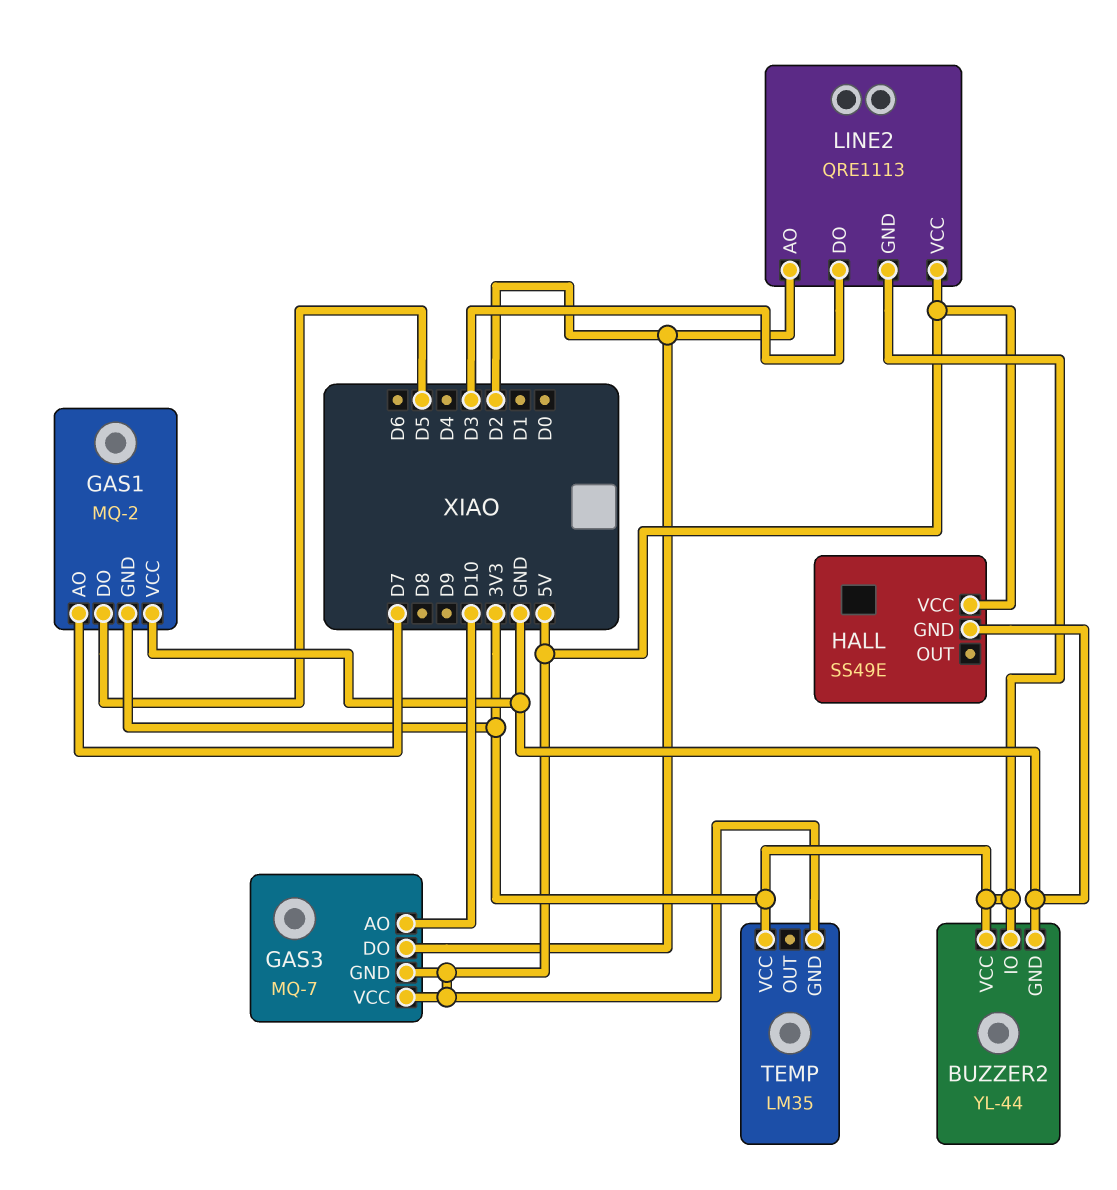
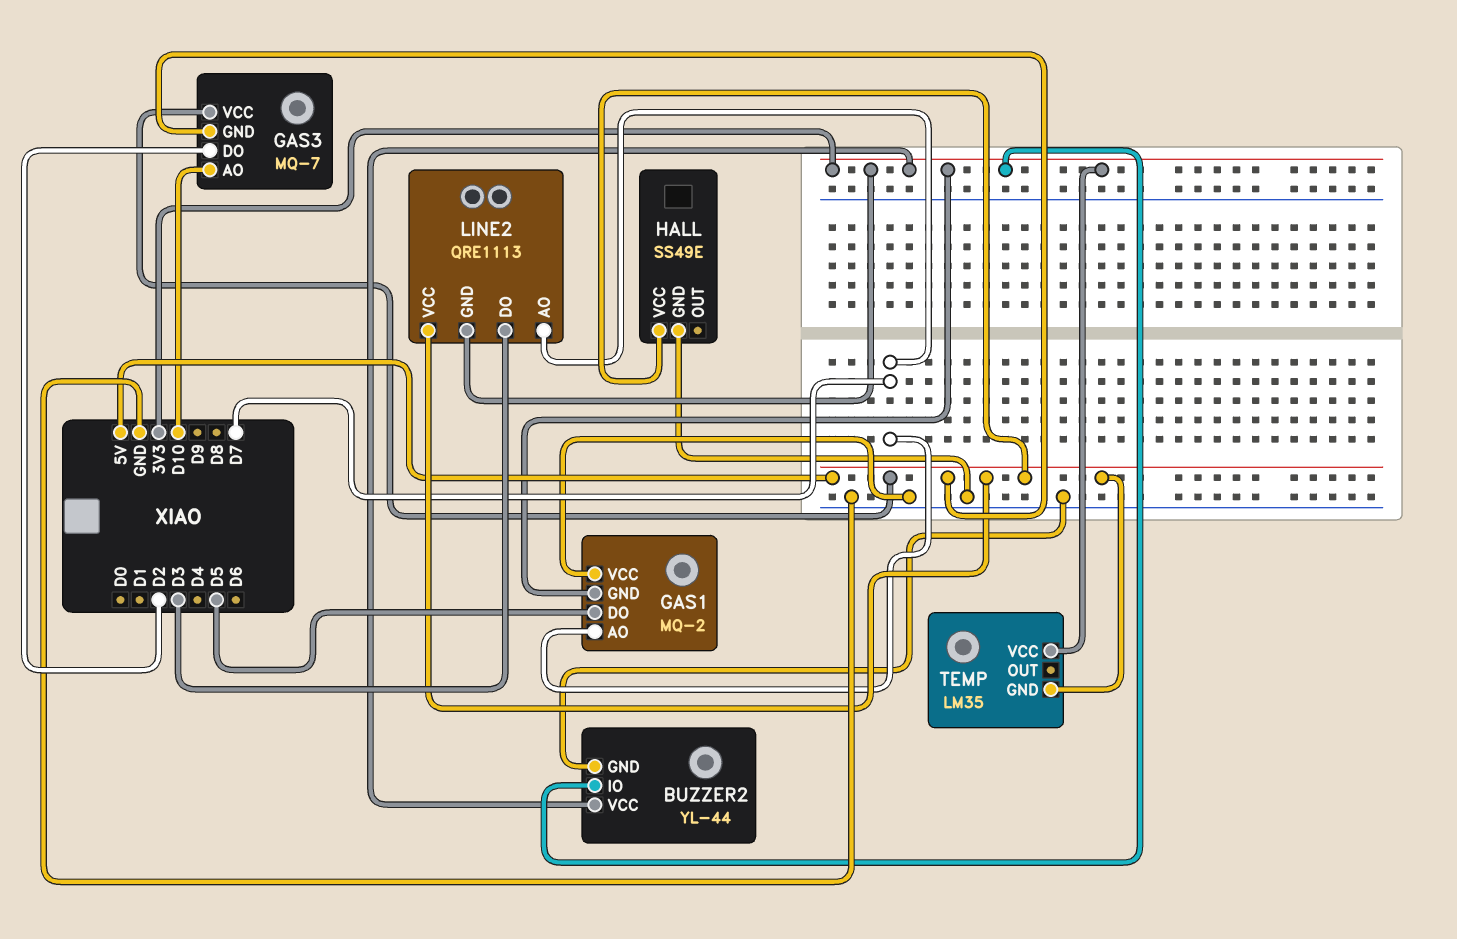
LINE2 pin AO: D2 -> D7

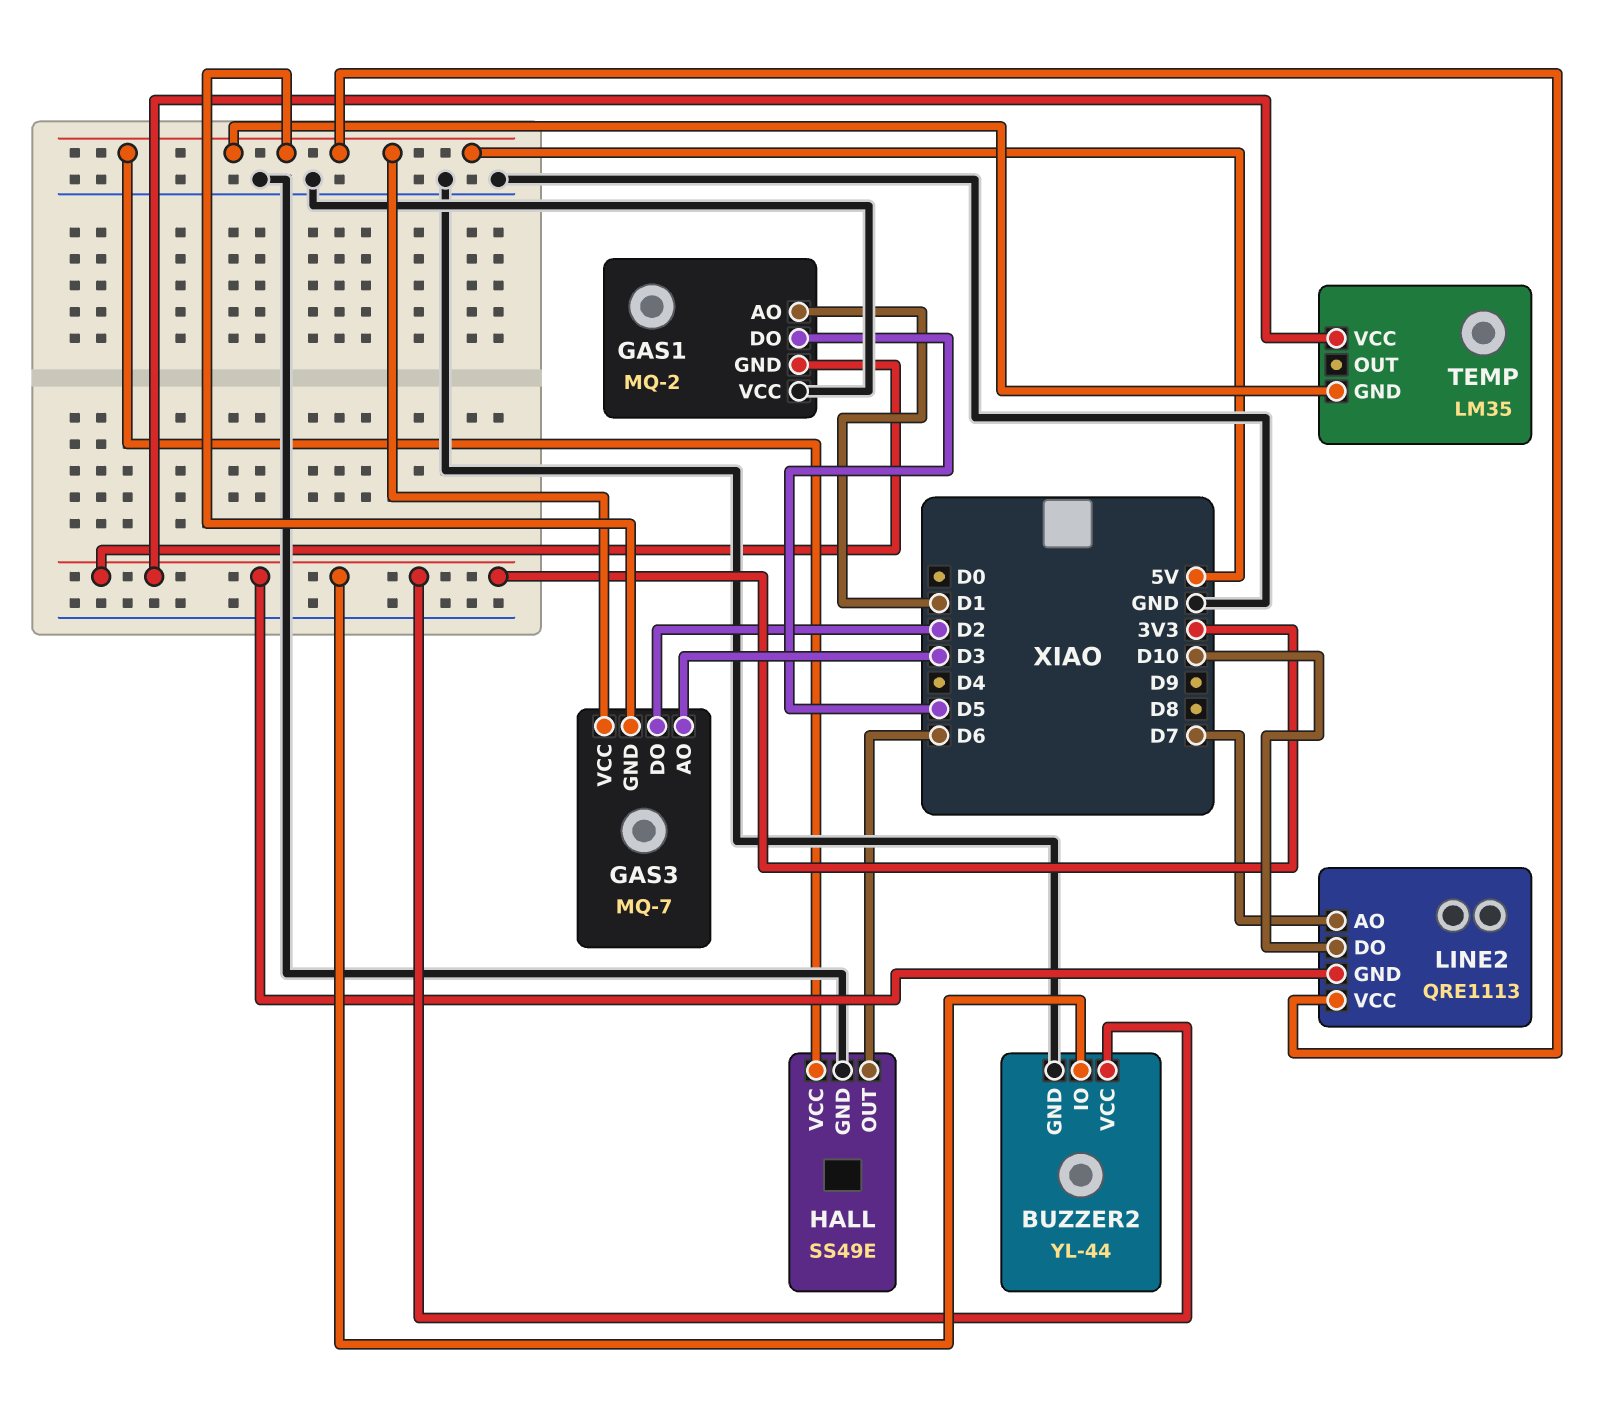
GAS1 pin AO: D7 -> D1
GAS3 pin AO: D10 -> D3
HALL pin OUT: none -> D6
LINE2 pin DO: D3 -> D10

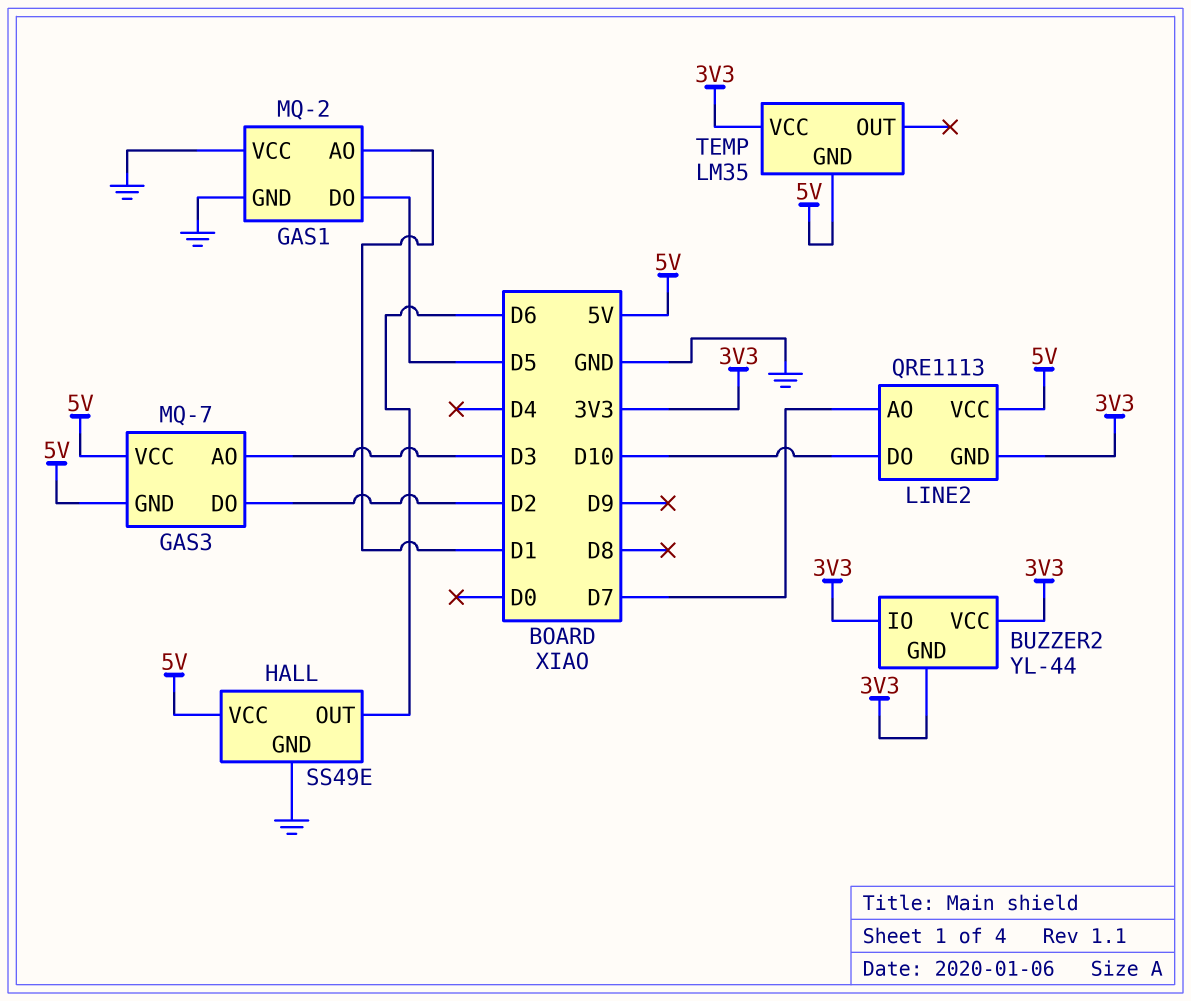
BUZZER2 pin GND: GND -> 3V3
GAS1 pin GND: 3V3 -> GND

